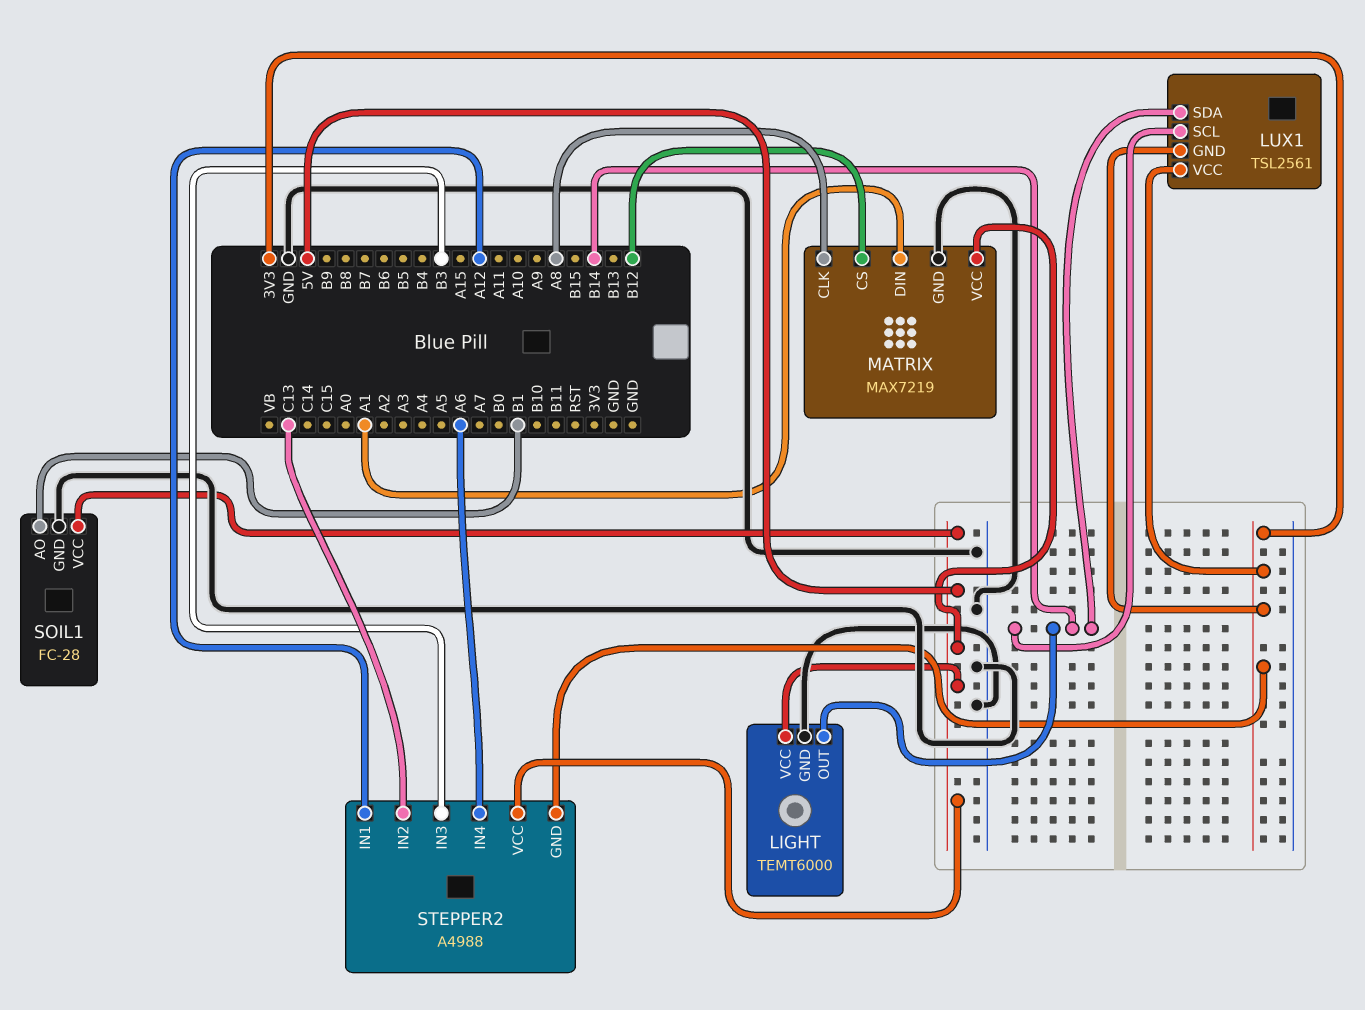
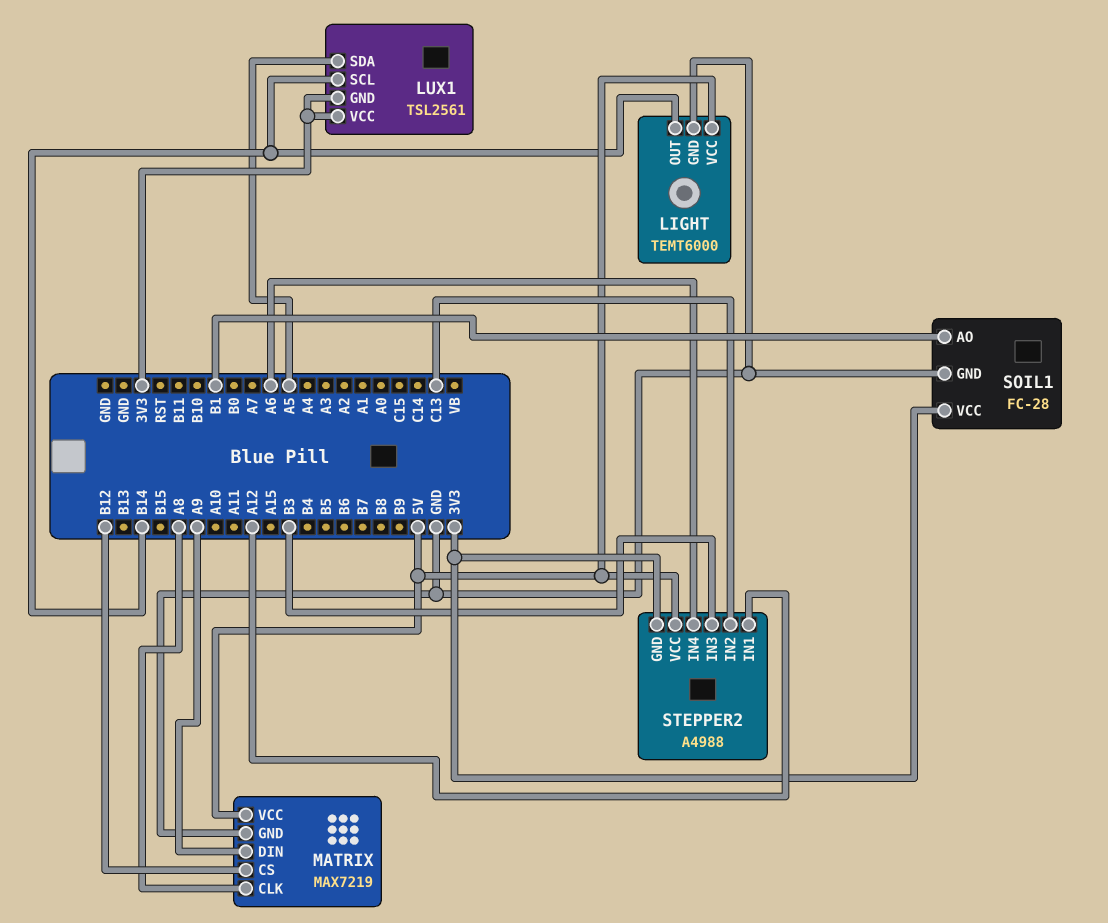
LUX1 pin SDA: B14 -> A5
MATRIX pin DIN: A1 -> A9
SOIL1 pin VCC: 5V -> 3V3

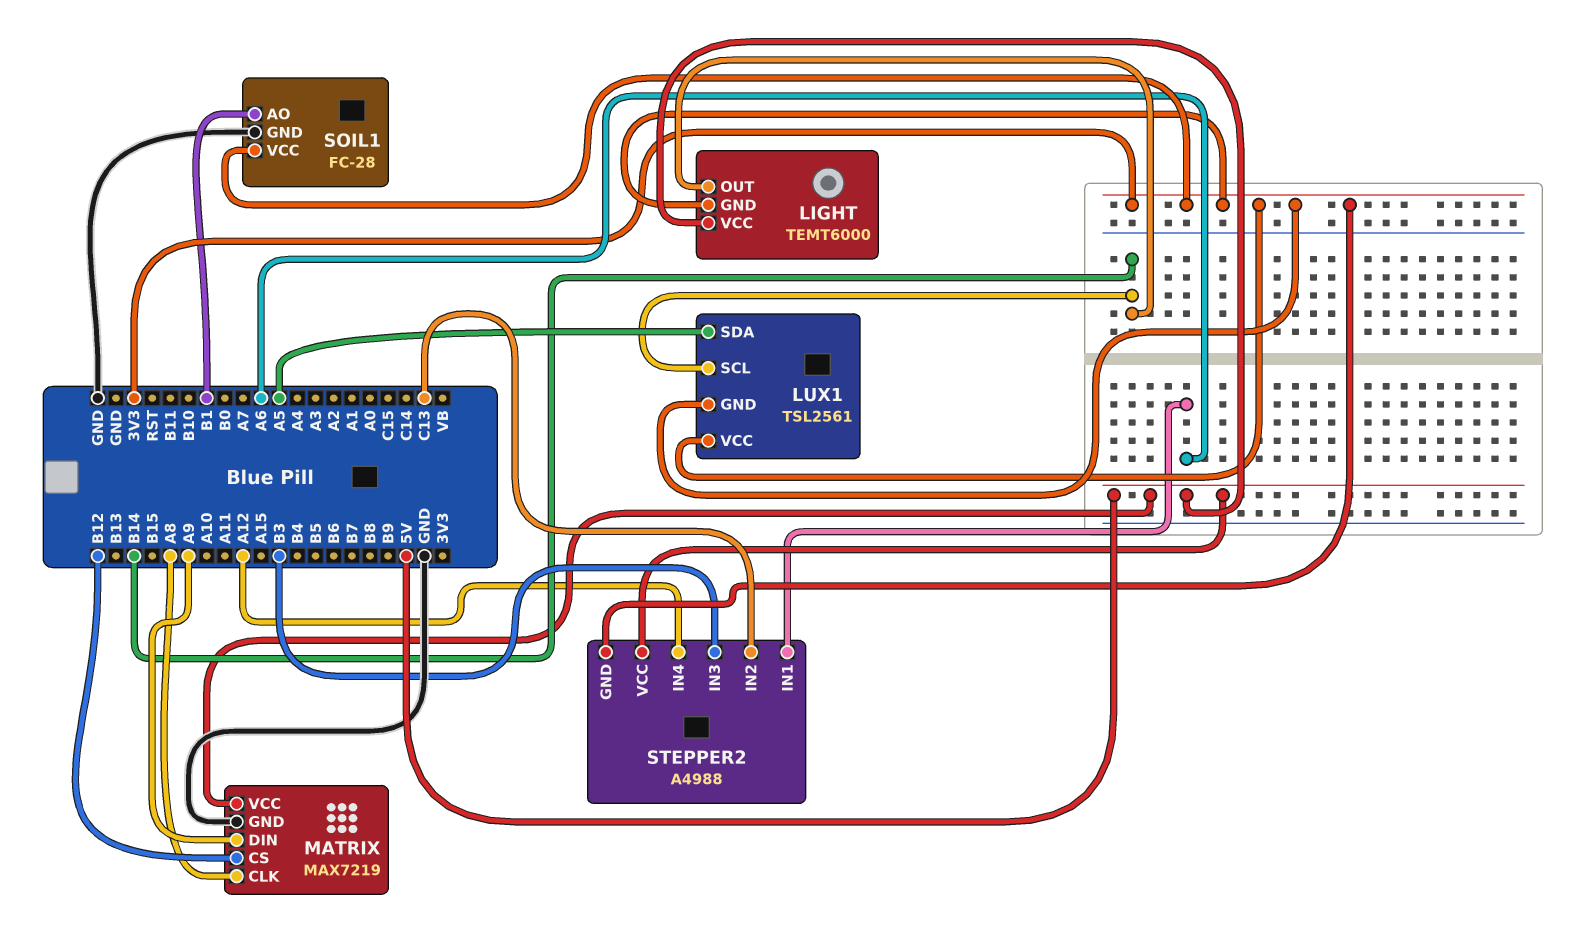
LIGHT pin GND: GND -> 3V3
STEPPER2 pin IN1: A12 -> A6
STEPPER2 pin IN4: A6 -> A12

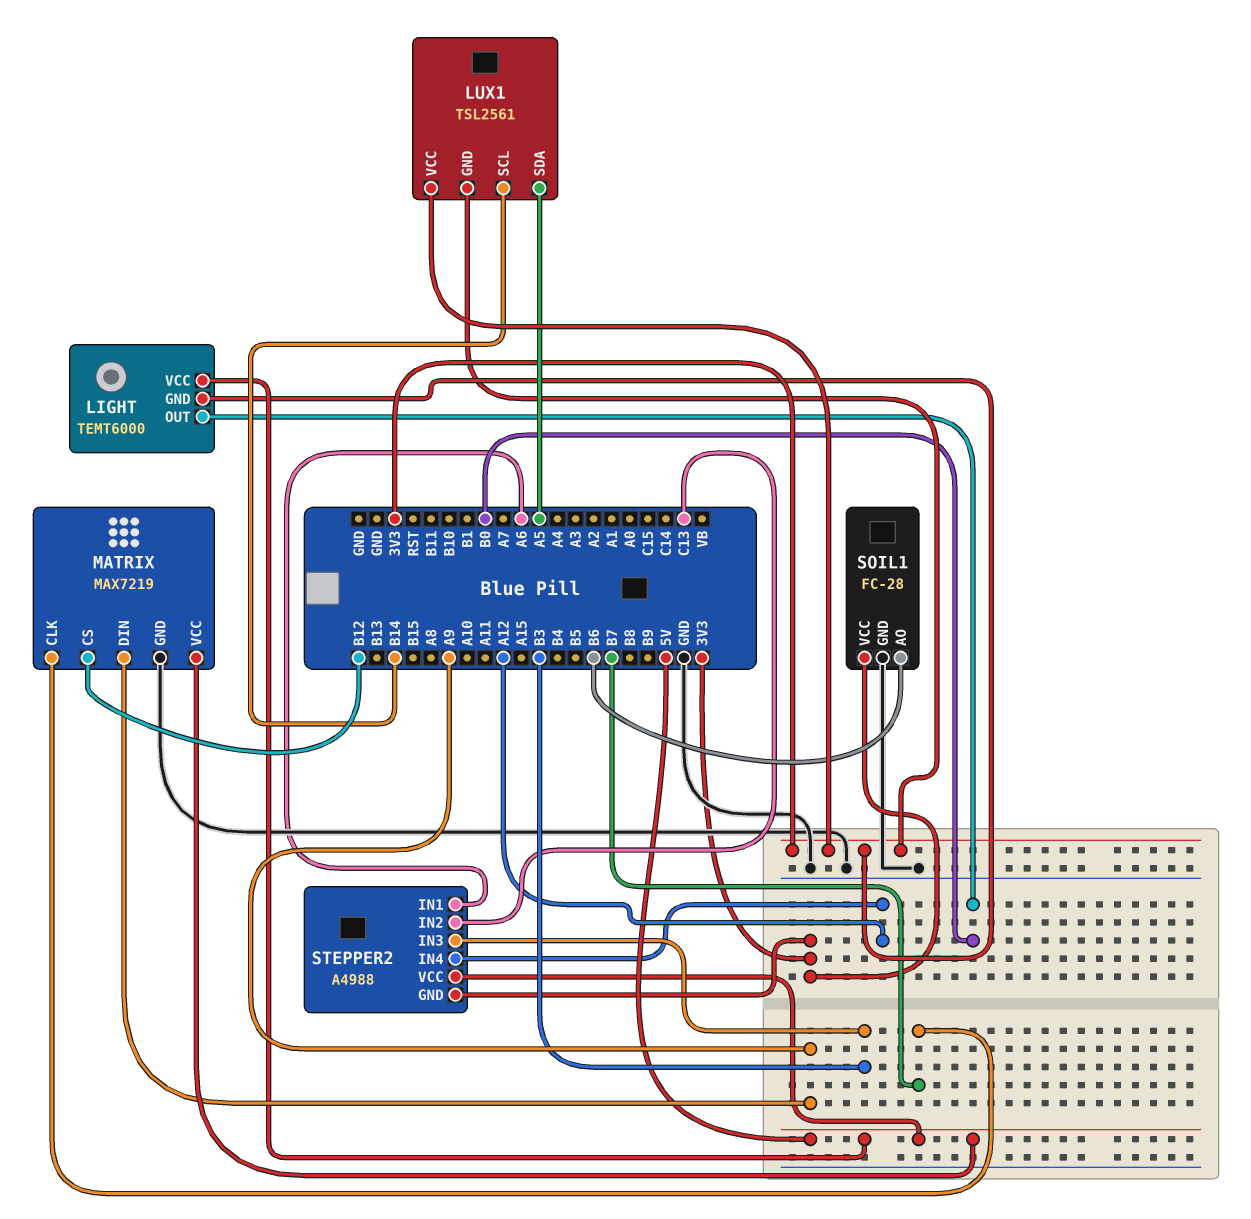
LIGHT pin OUT: B14 -> B0
MATRIX pin CLK: A8 -> B7
SOIL1 pin AO: B1 -> B6

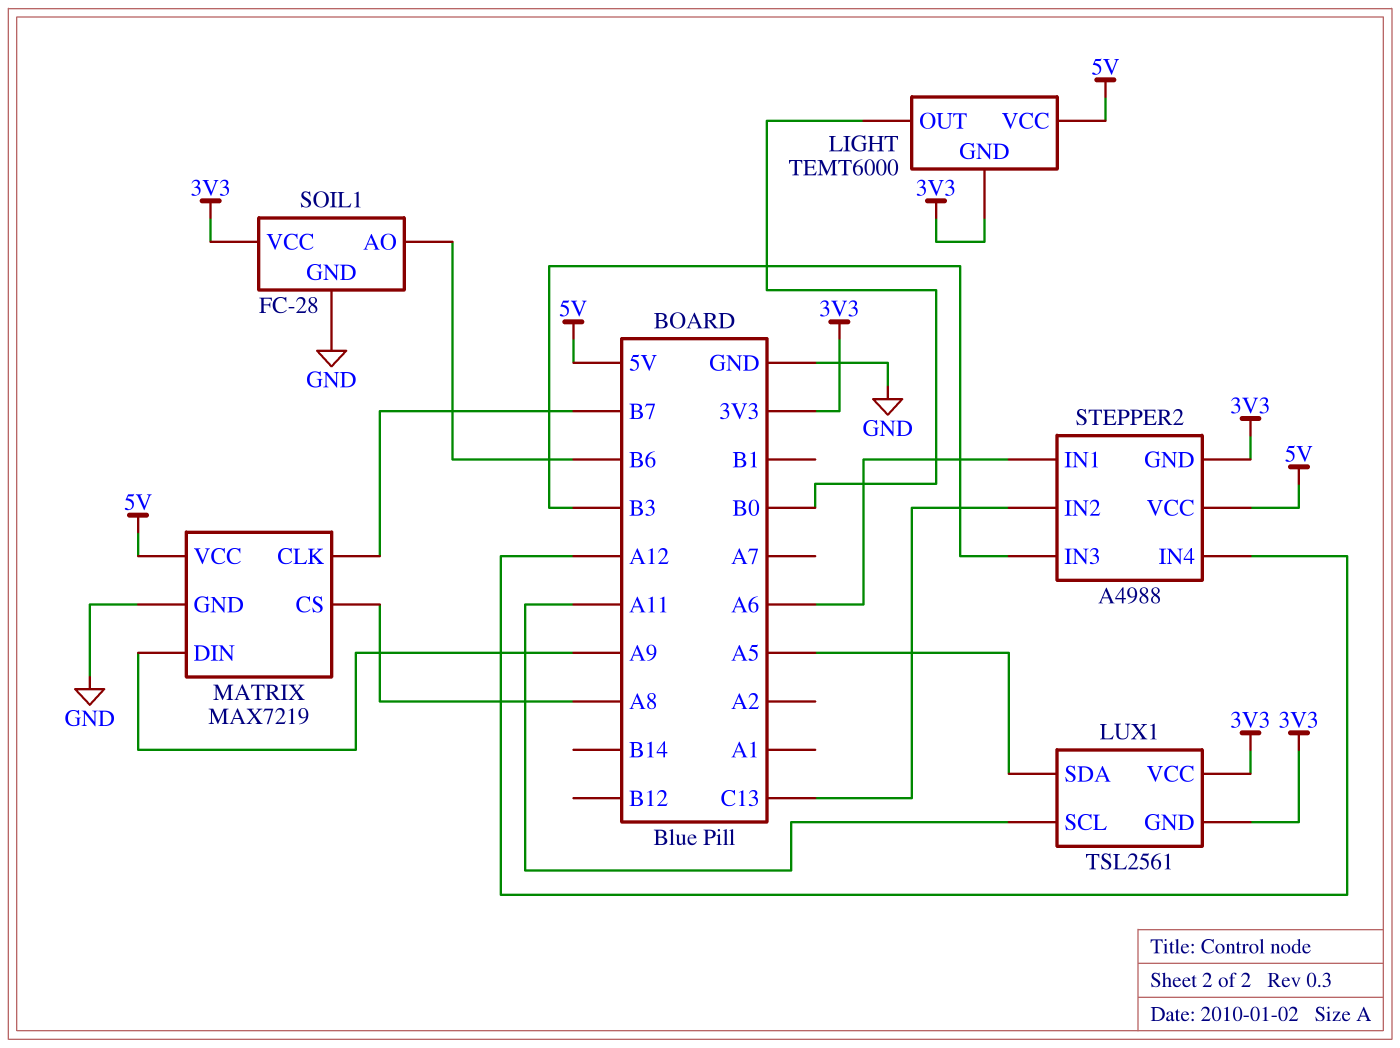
LUX1 pin SCL: B14 -> A11
MATRIX pin CS: B12 -> A8

